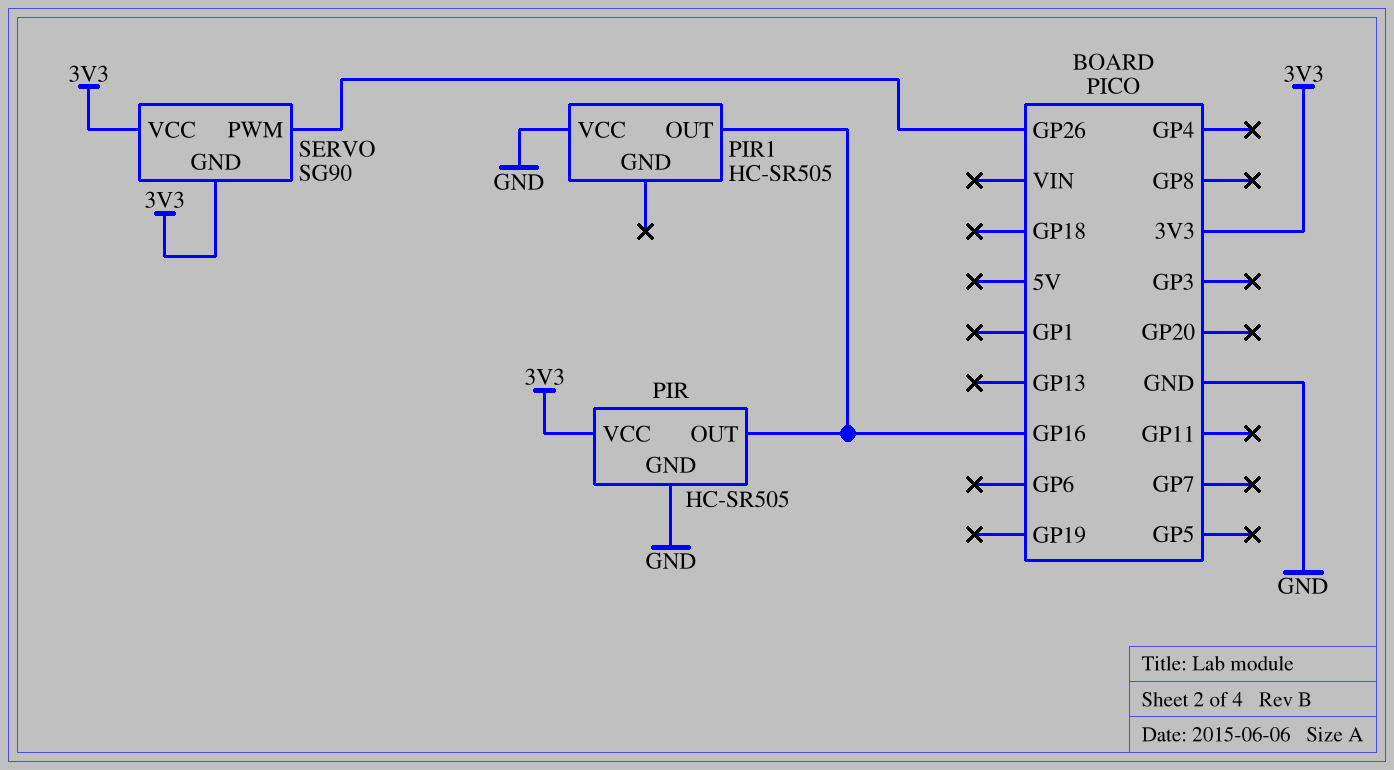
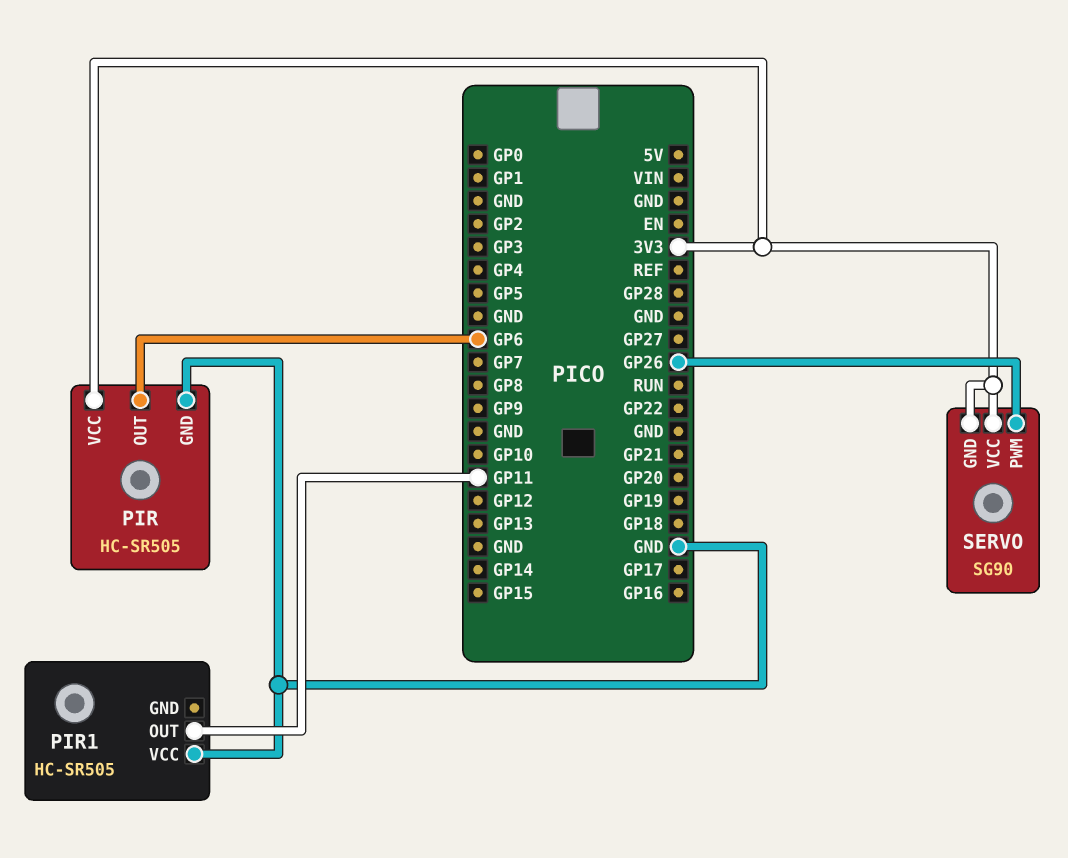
PIR pin OUT: GP16 -> GP6
PIR1 pin OUT: GP16 -> GP11

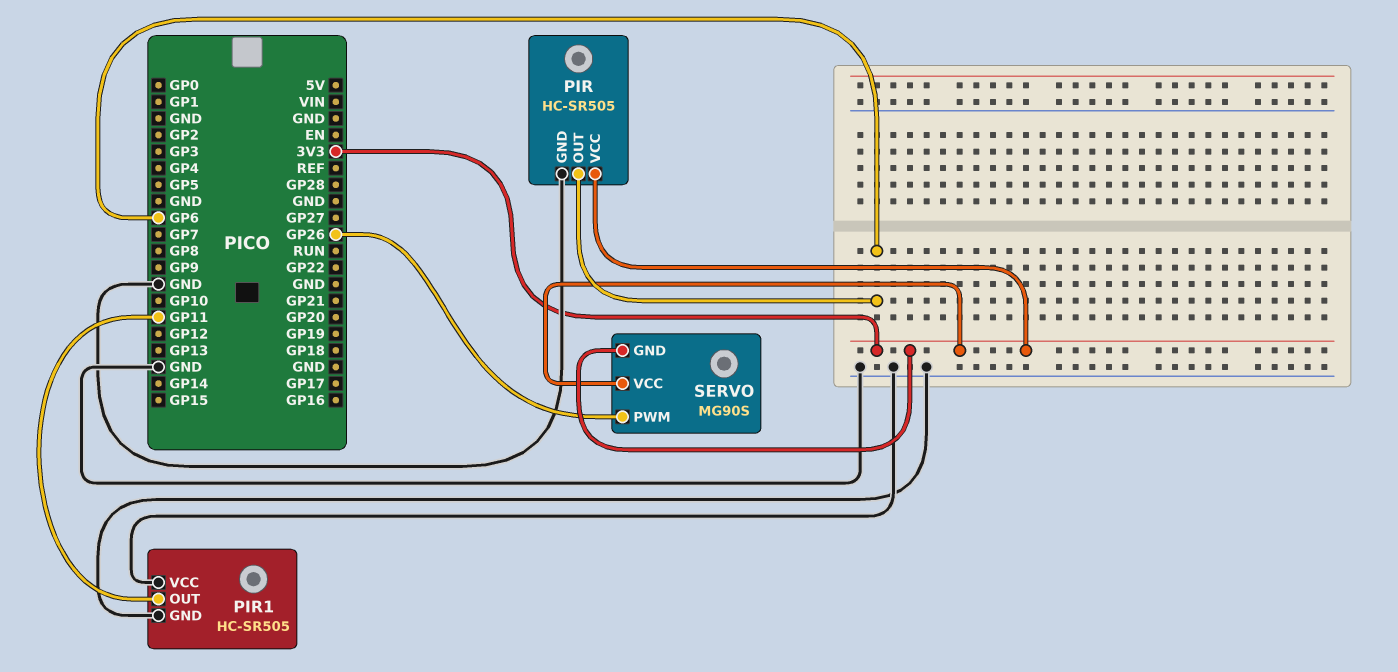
PIR1 pin GND: none -> GND
SERVO: SG90 -> MG90S

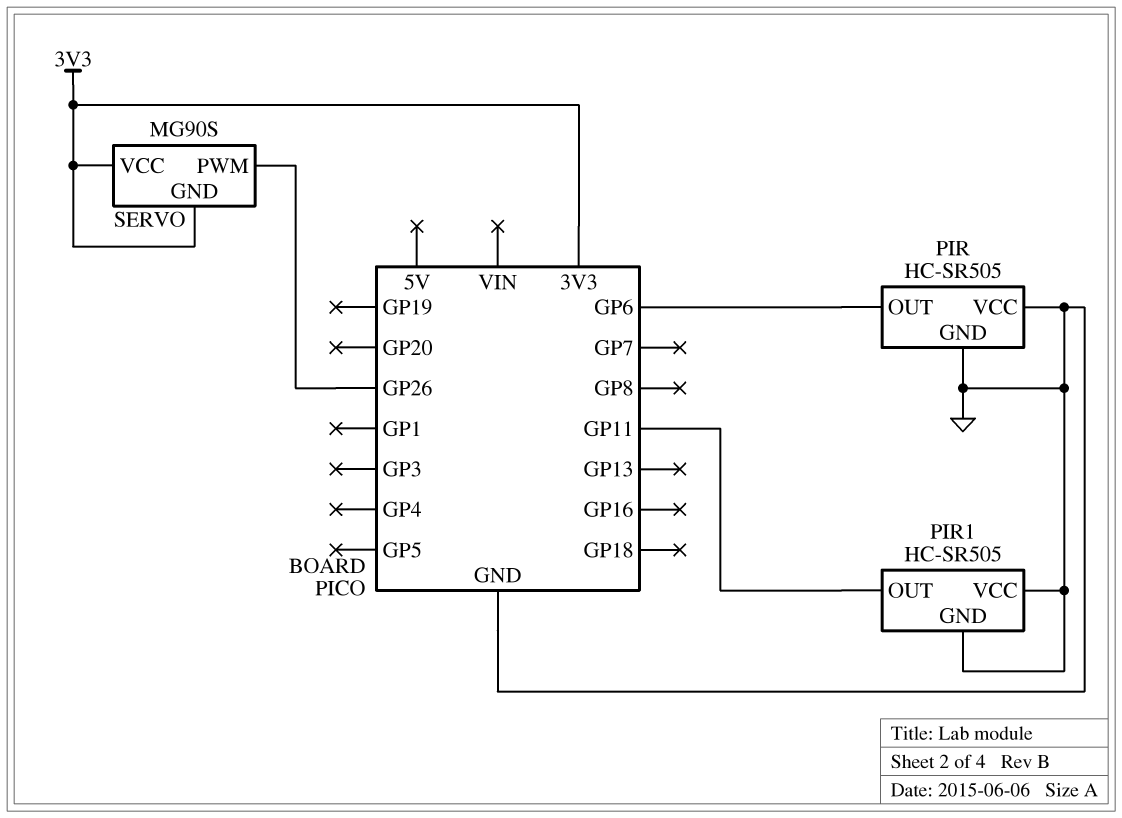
PIR pin VCC: 3V3 -> GND

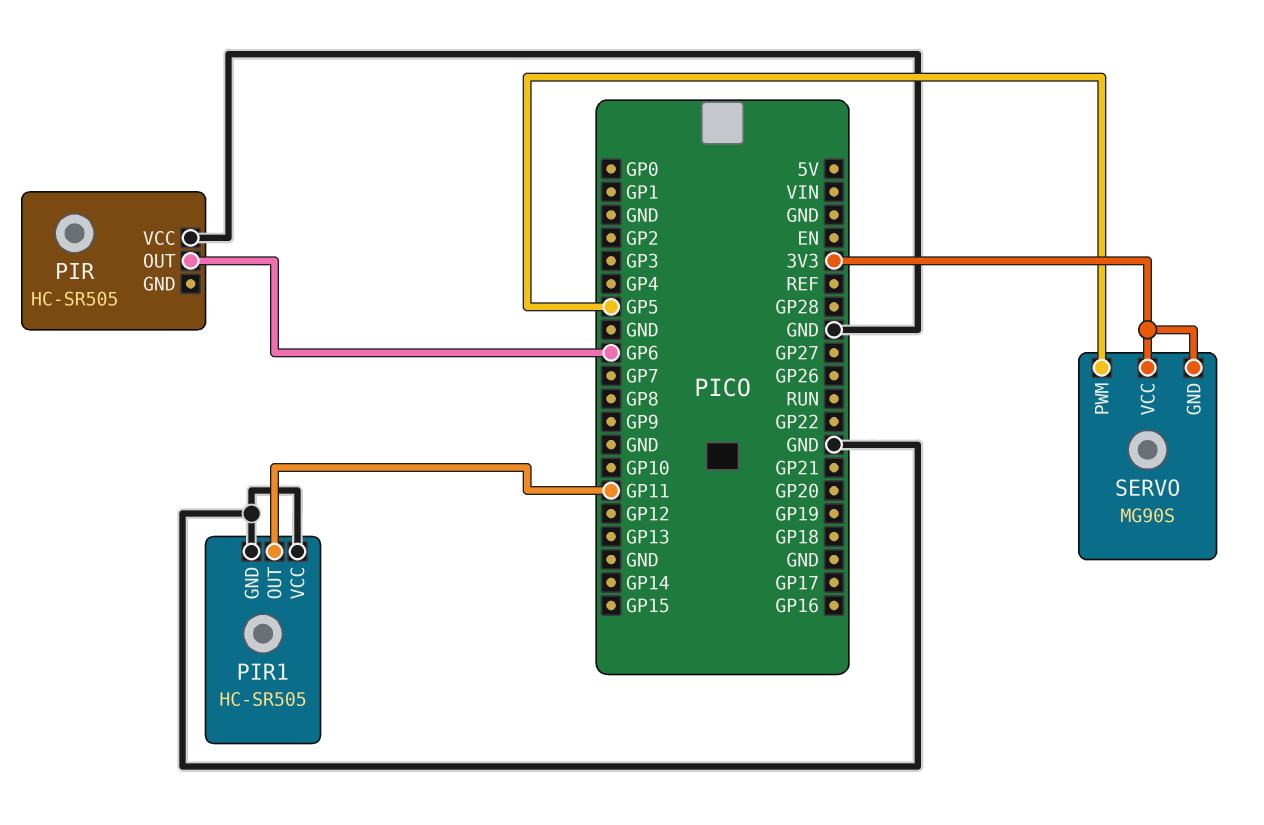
PIR pin GND: GND -> none
SERVO pin PWM: GP26 -> GP5

